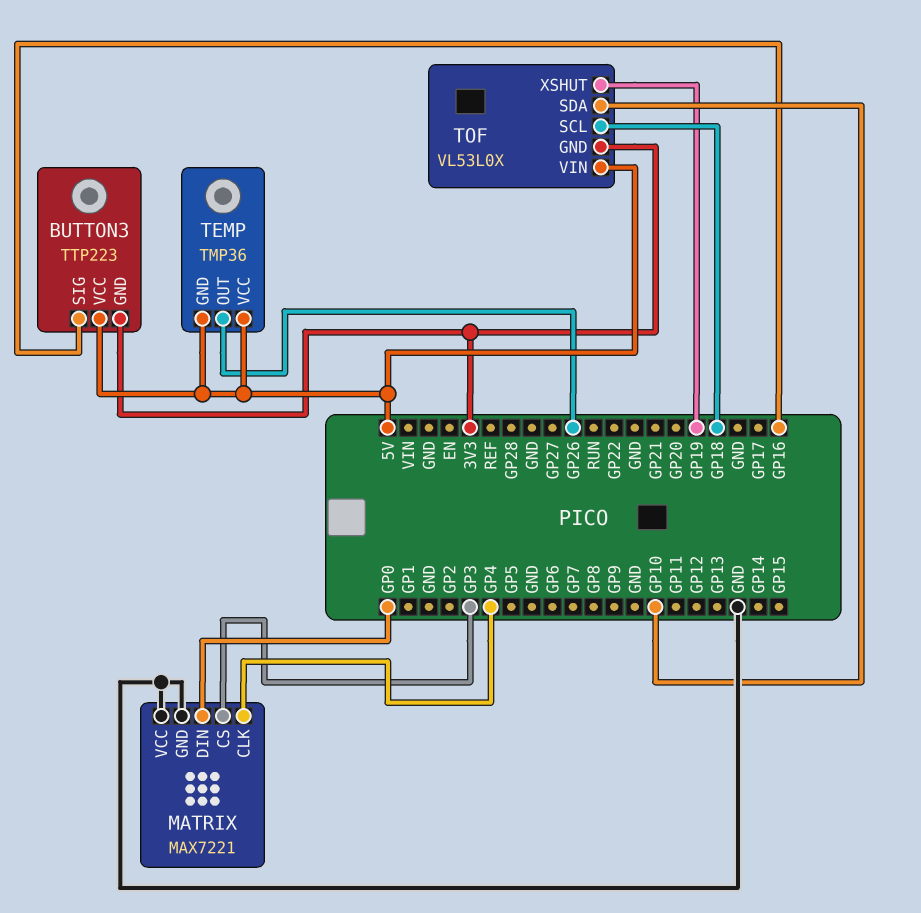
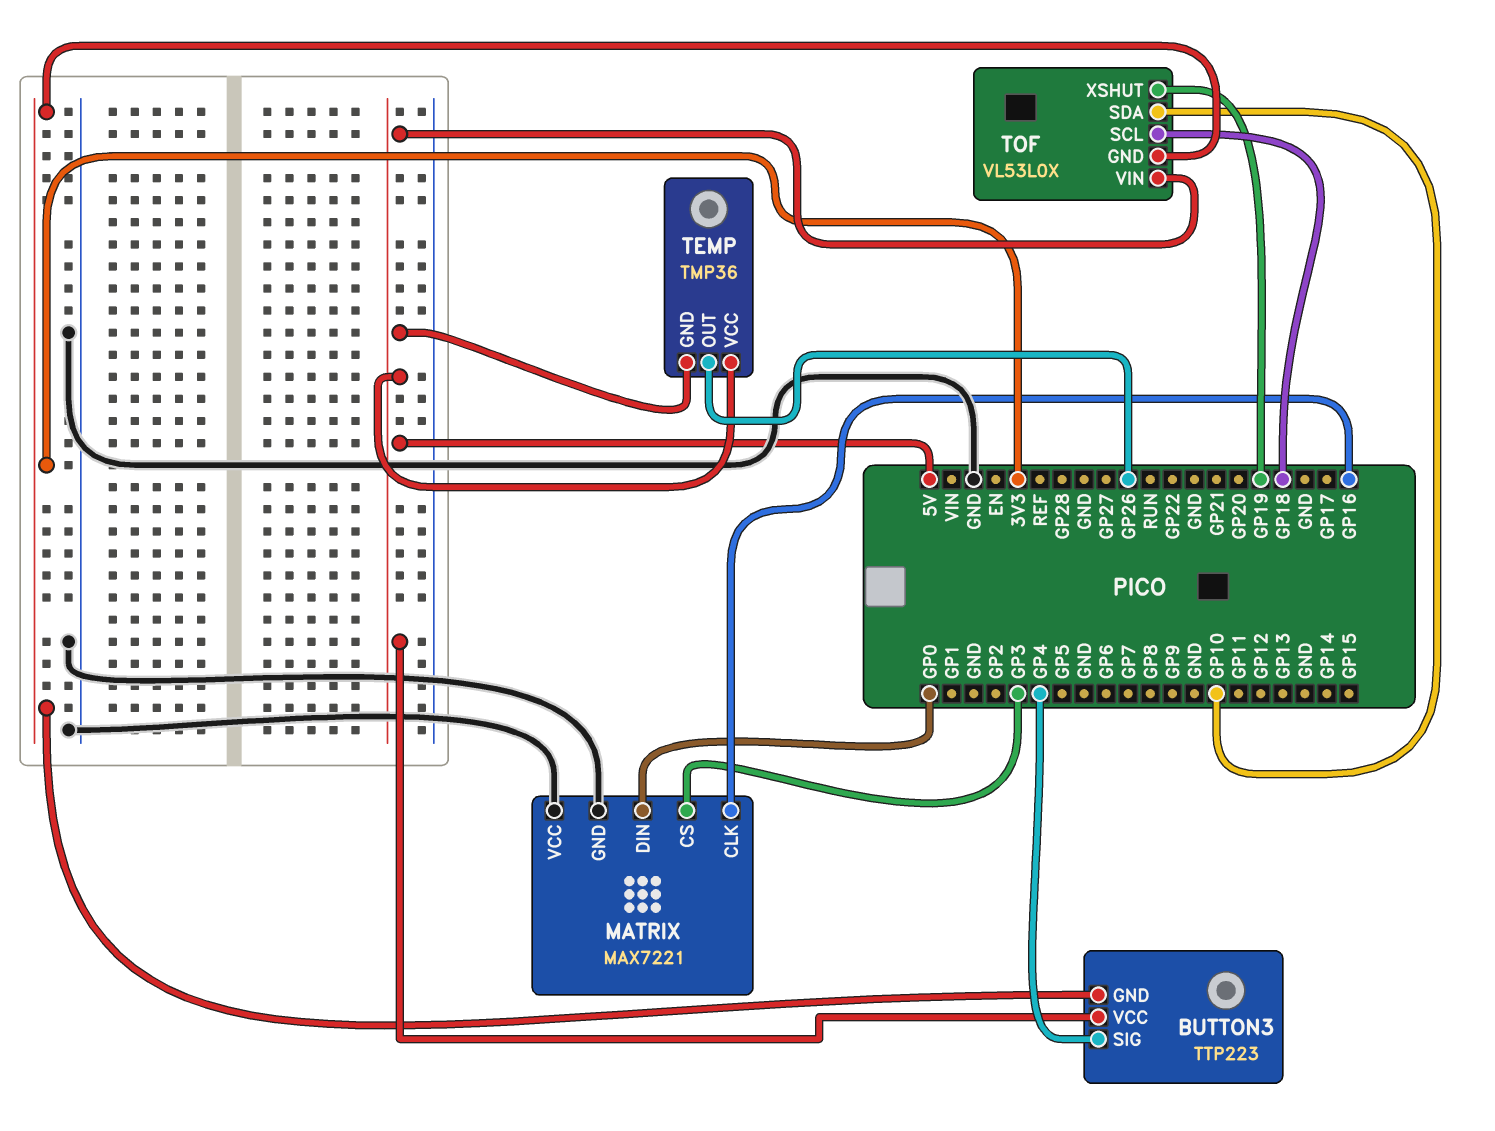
BUTTON3 pin SIG: GP16 -> GP4
MATRIX pin CLK: GP4 -> GP16

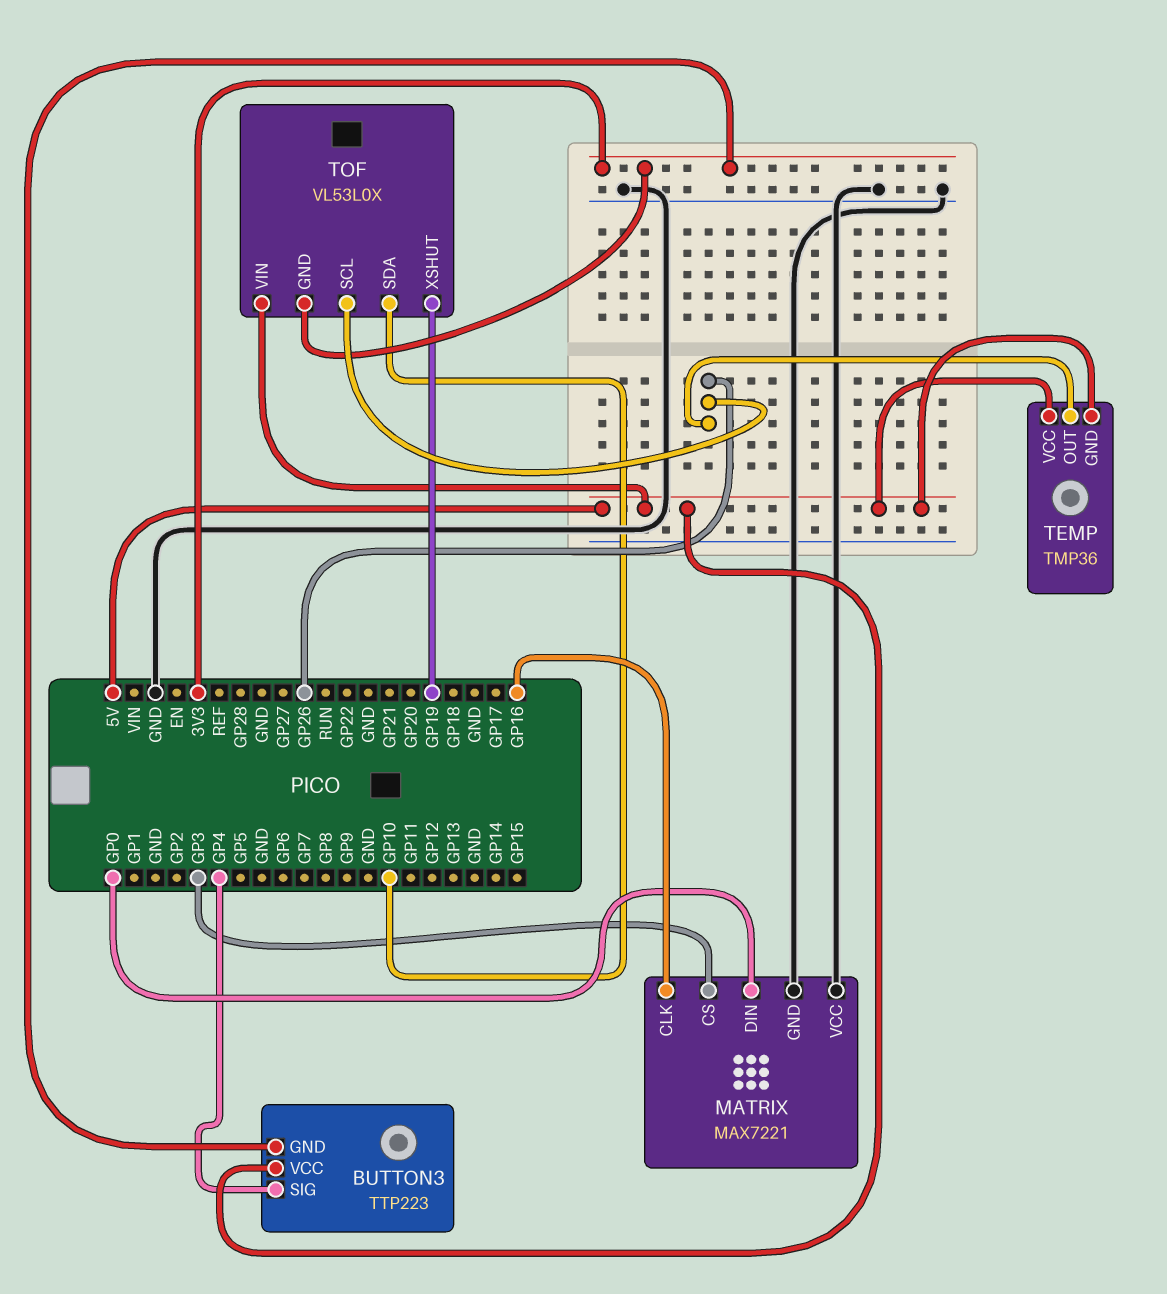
TOF pin SCL: GP18 -> GP26

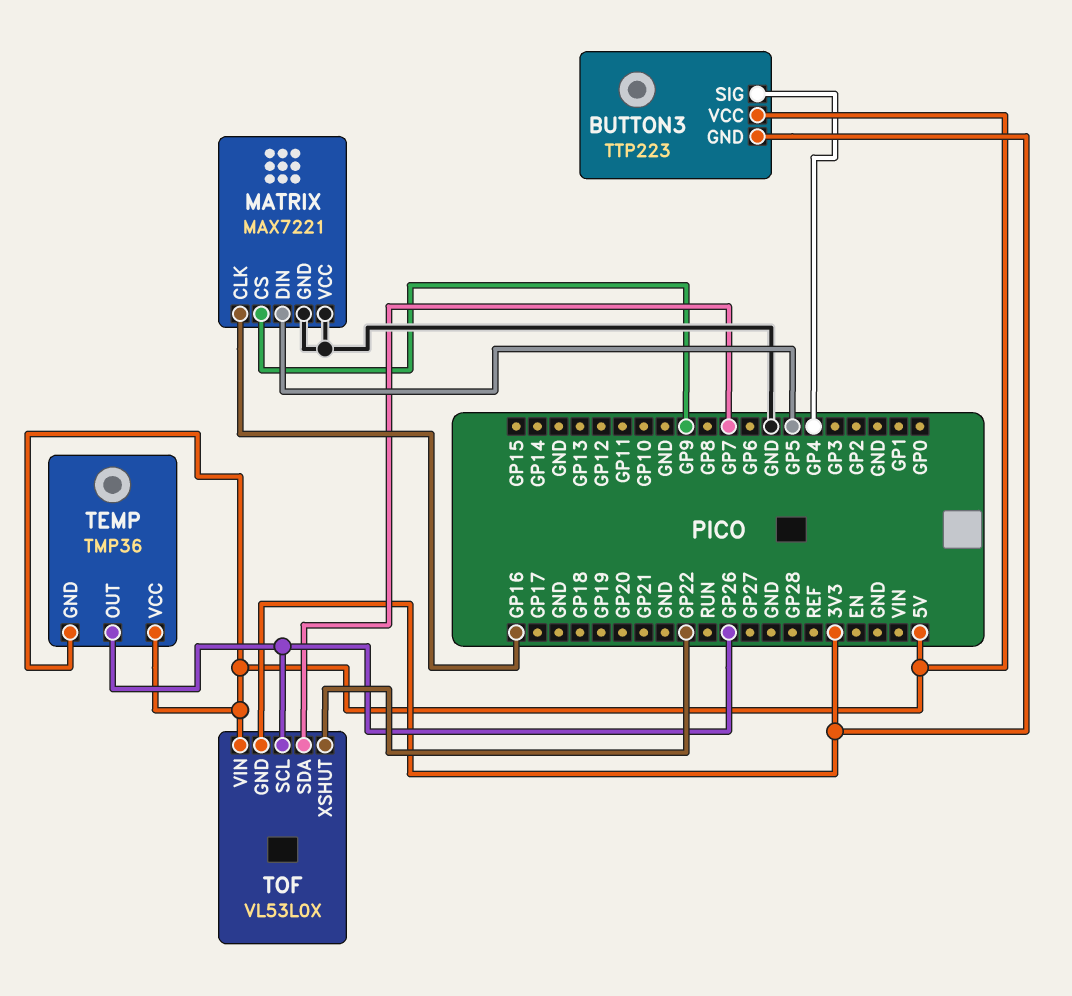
MATRIX pin CS: GP3 -> GP9
MATRIX pin DIN: GP0 -> GP5
TOF pin SDA: GP10 -> GP7
TOF pin XSHUT: GP19 -> GP22

